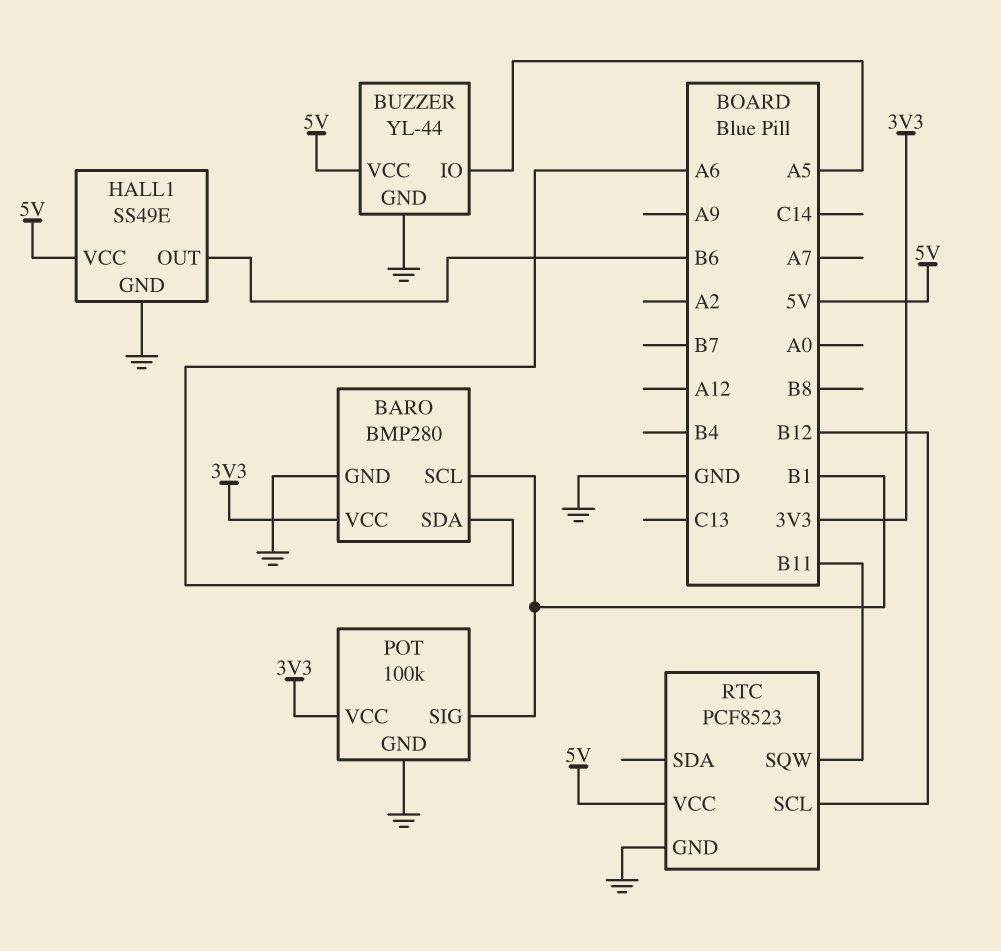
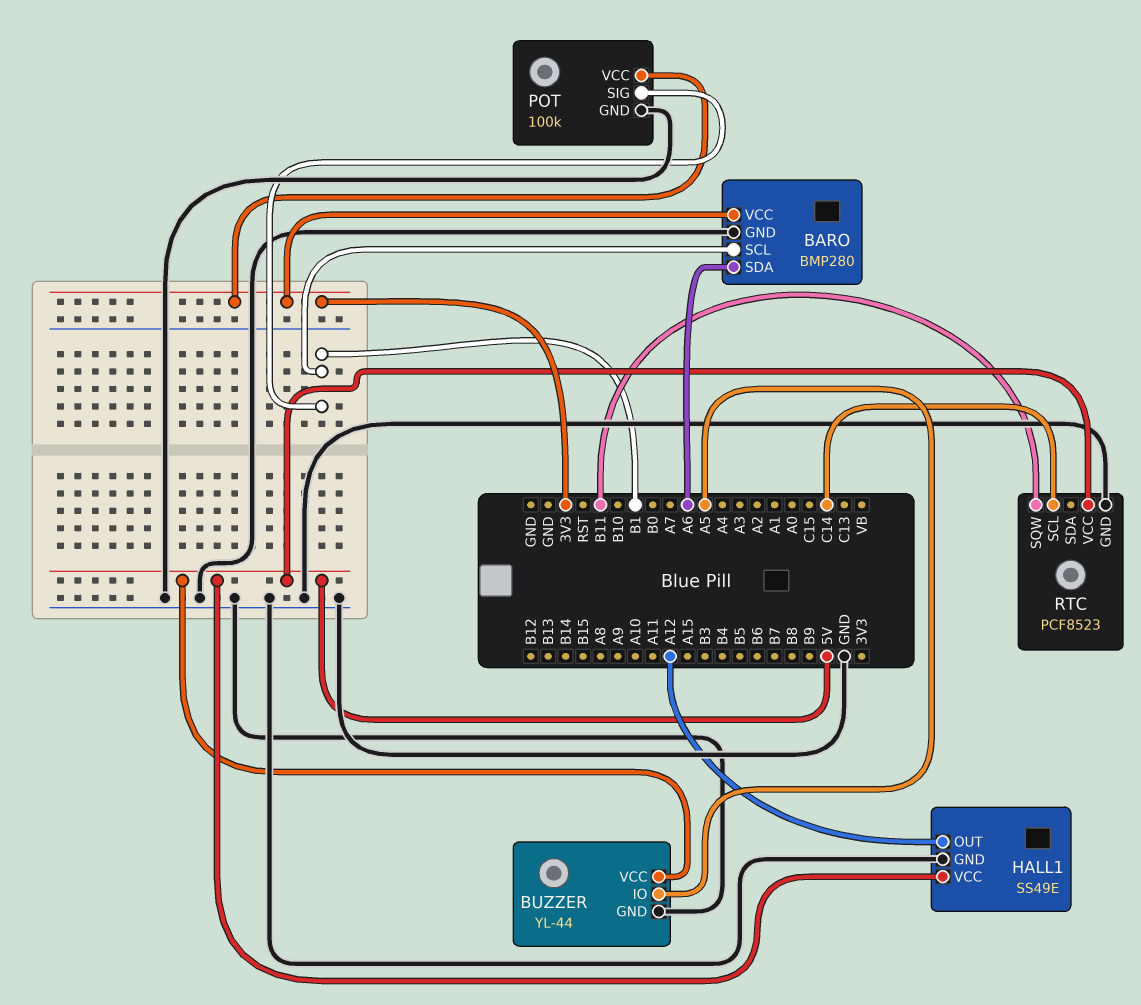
HALL1 pin OUT: B6 -> A12
RTC pin SCL: B12 -> C14

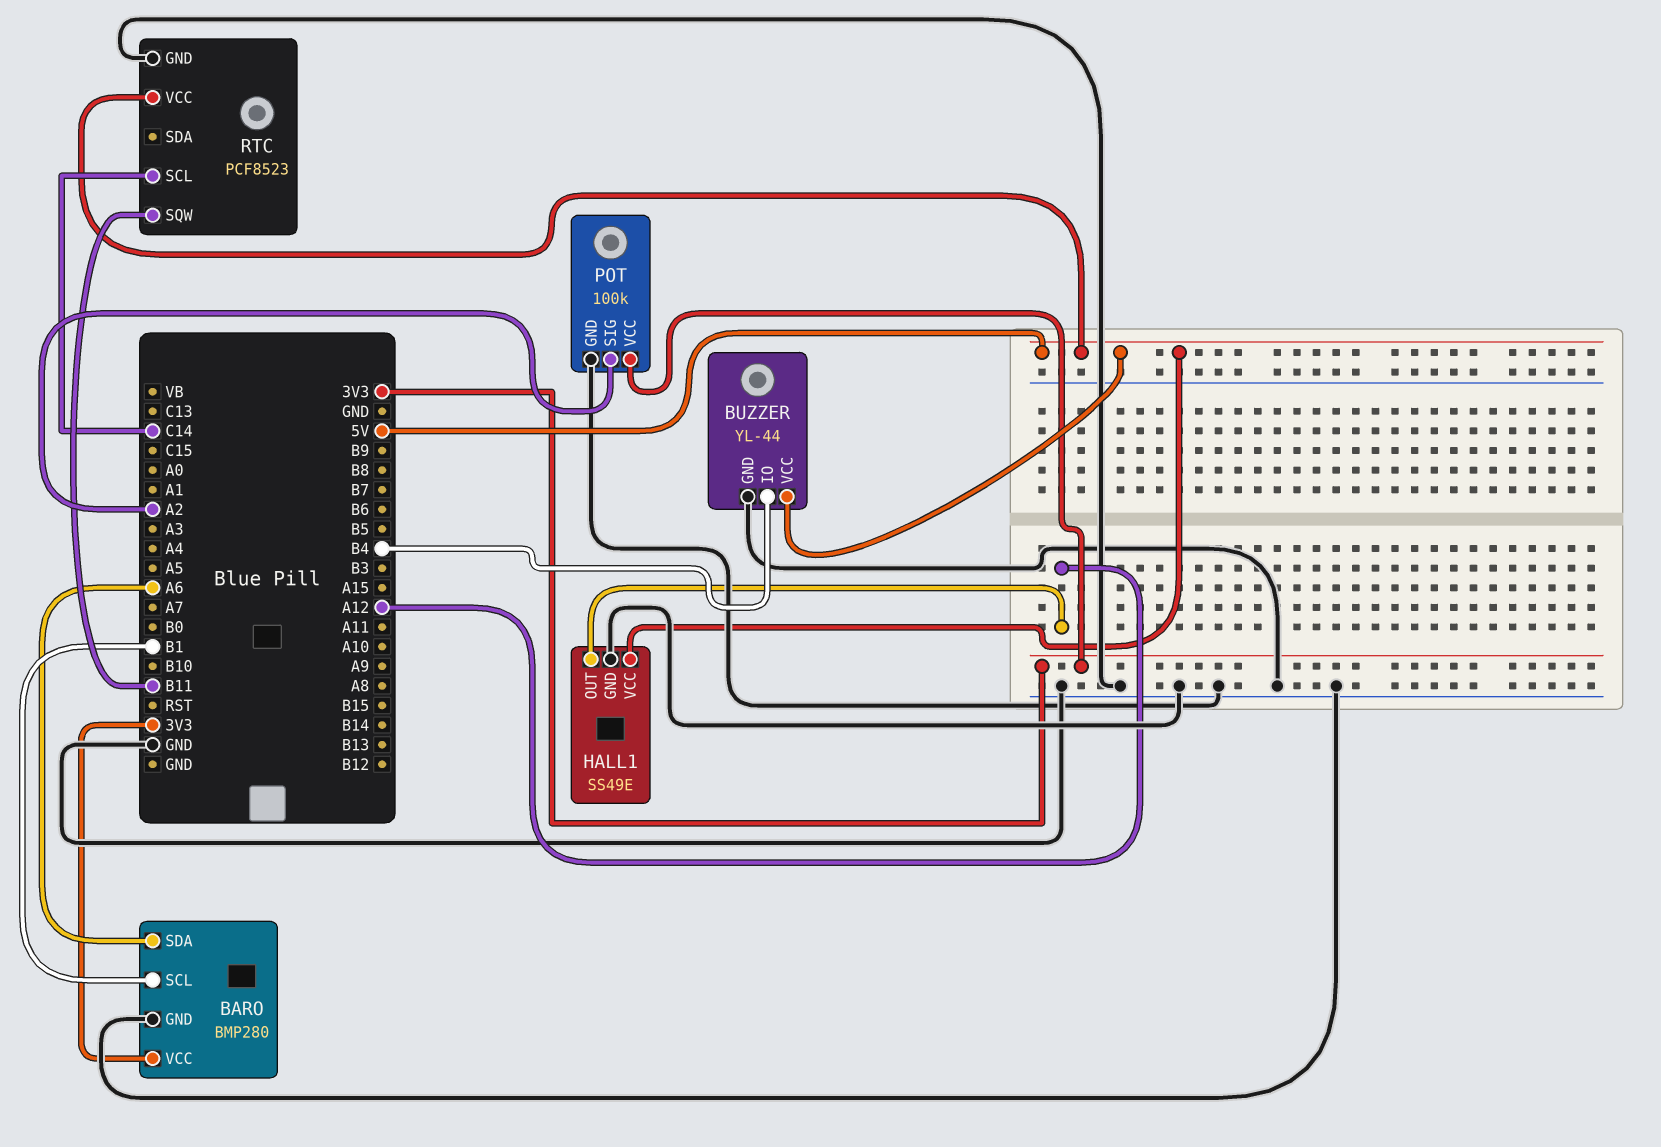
BUZZER pin IO: A5 -> B4
POT pin SIG: B1 -> A2

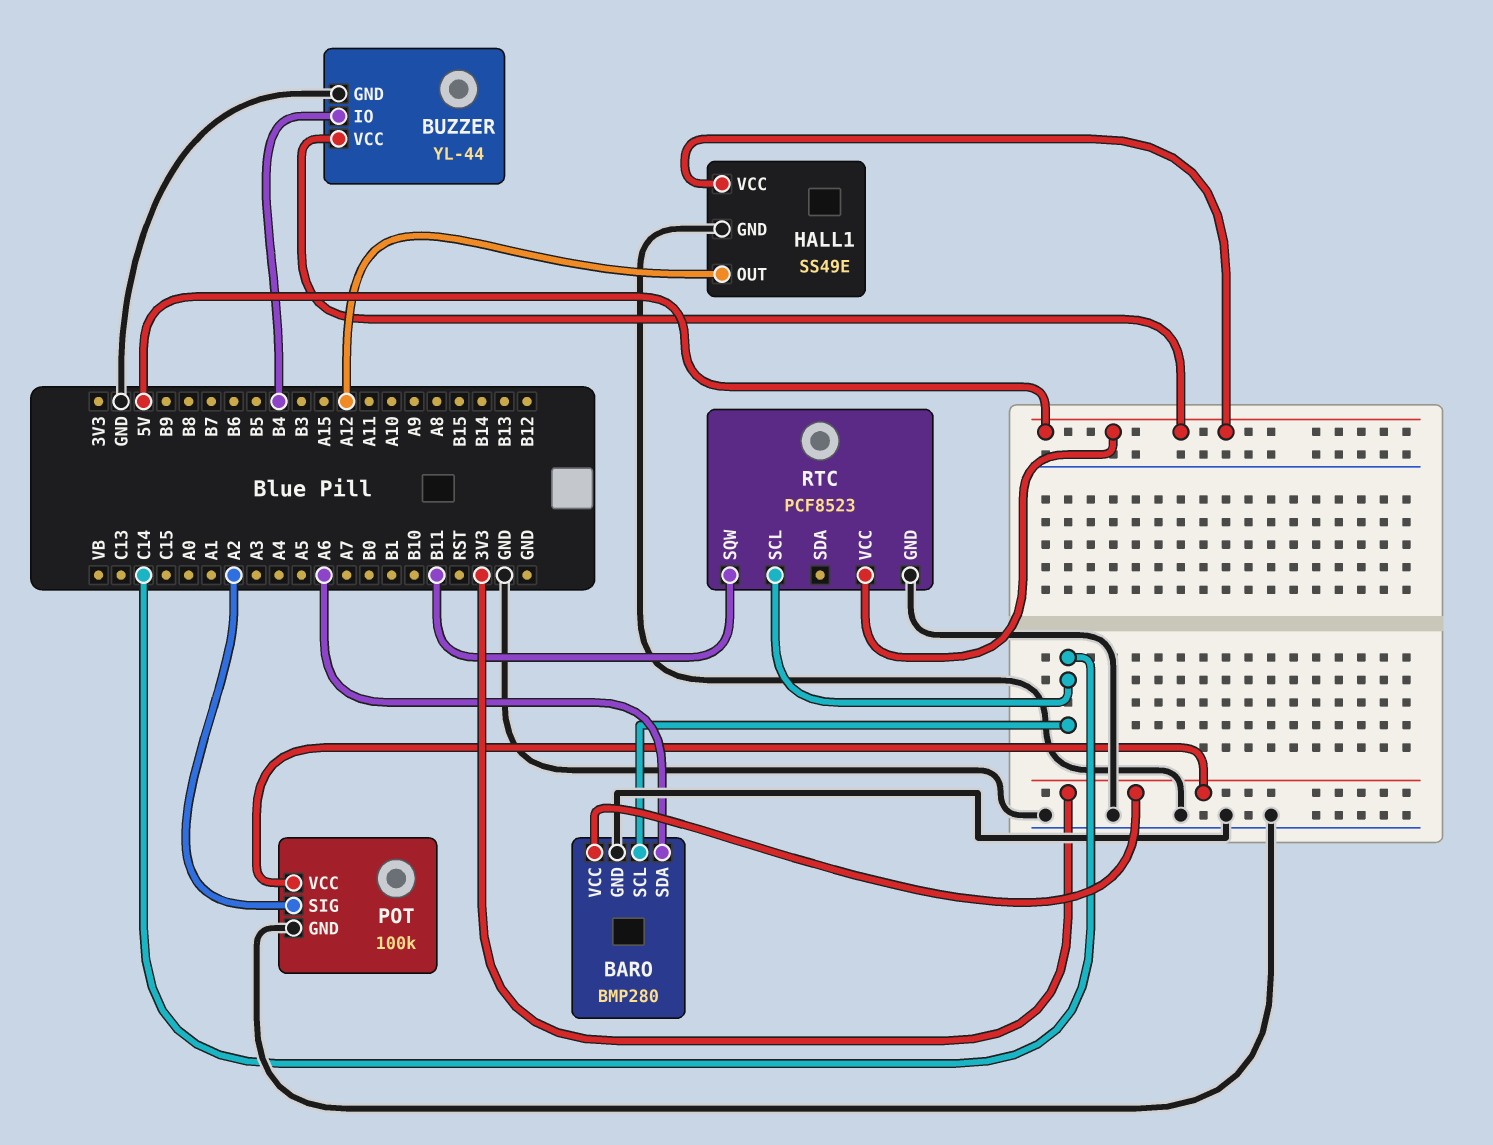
BARO pin SCL: B1 -> C14

